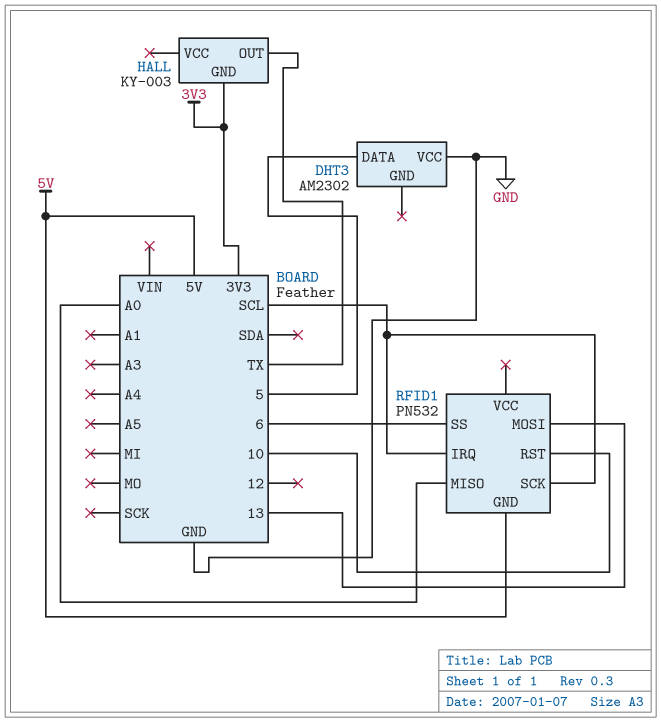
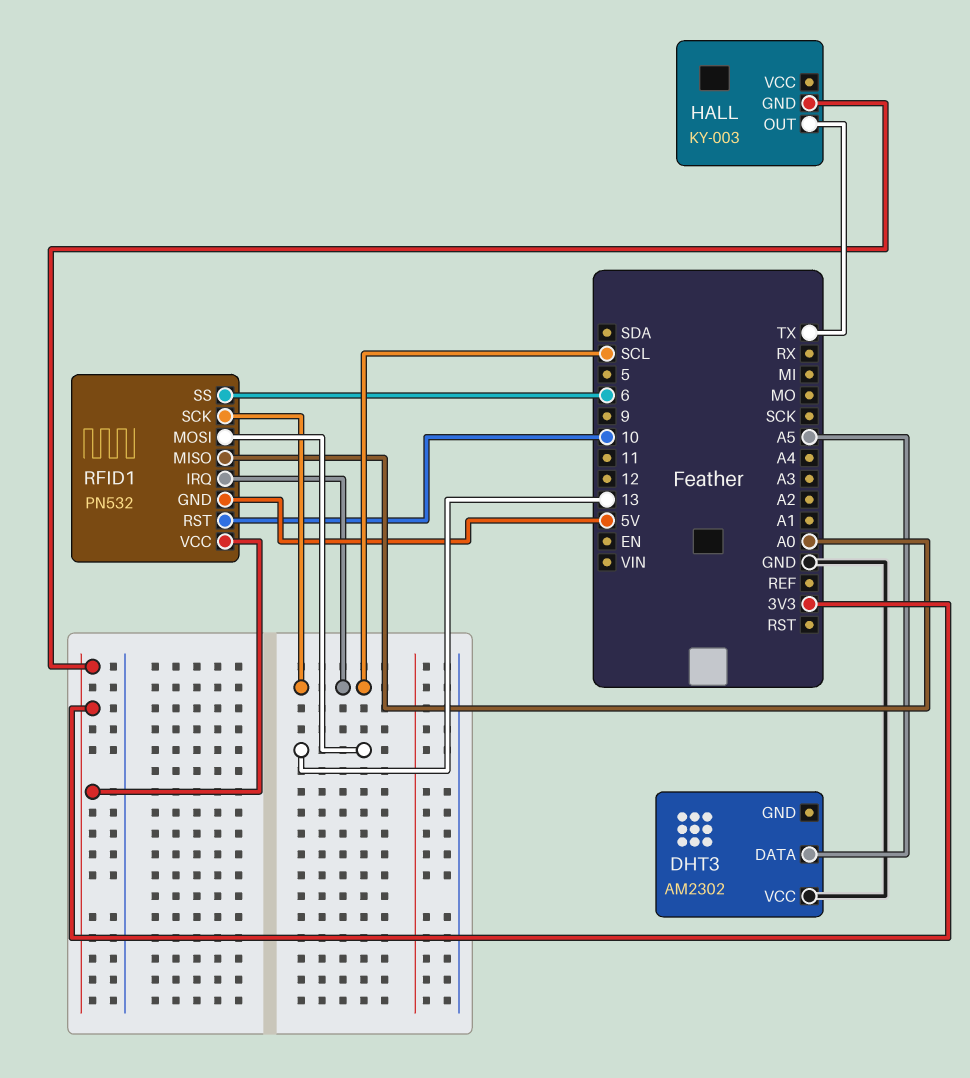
DHT3 pin DATA: 5 -> A5
RFID1 pin VCC: none -> 3V3

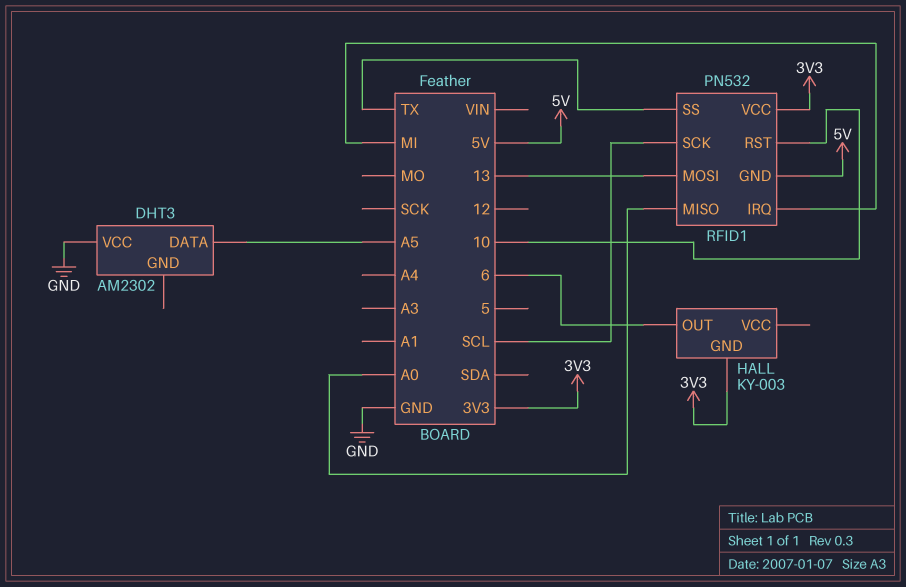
HALL pin OUT: TX -> 6
RFID1 pin IRQ: SCL -> MI
RFID1 pin SS: 6 -> TX

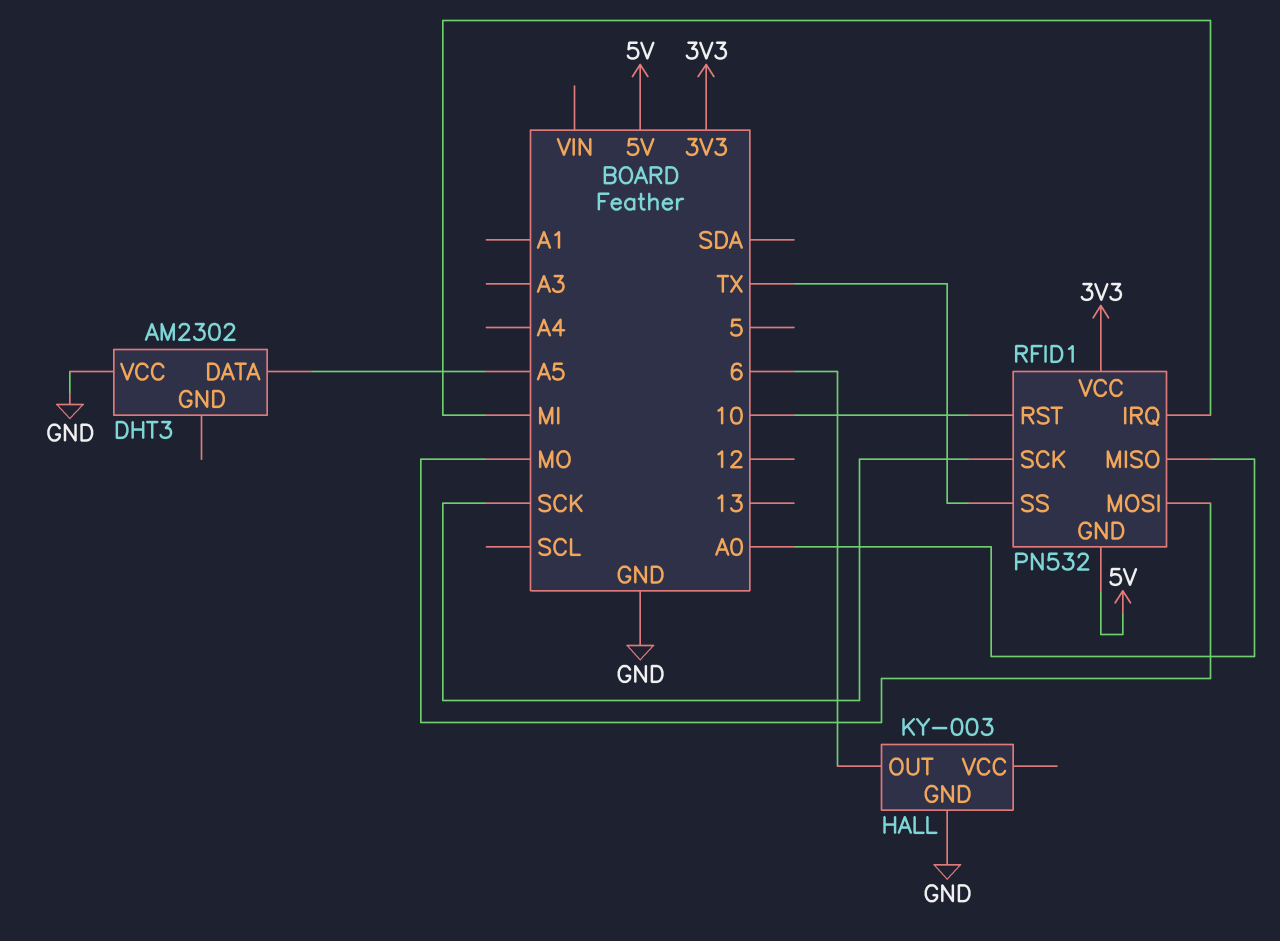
HALL pin GND: 3V3 -> GND
RFID1 pin MOSI: 13 -> MO
RFID1 pin SCK: SCL -> SCK

